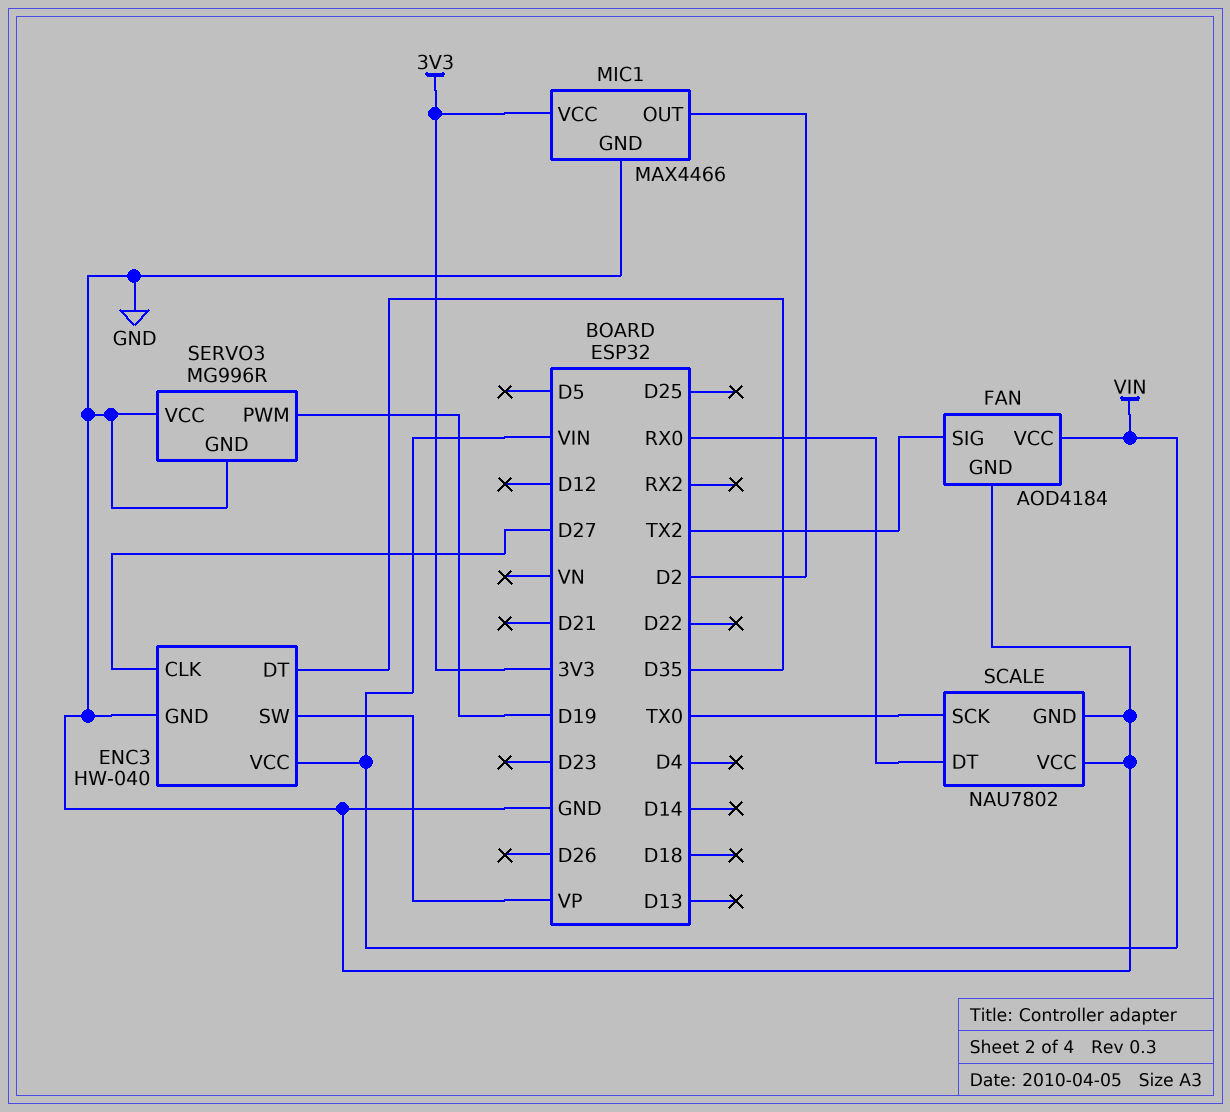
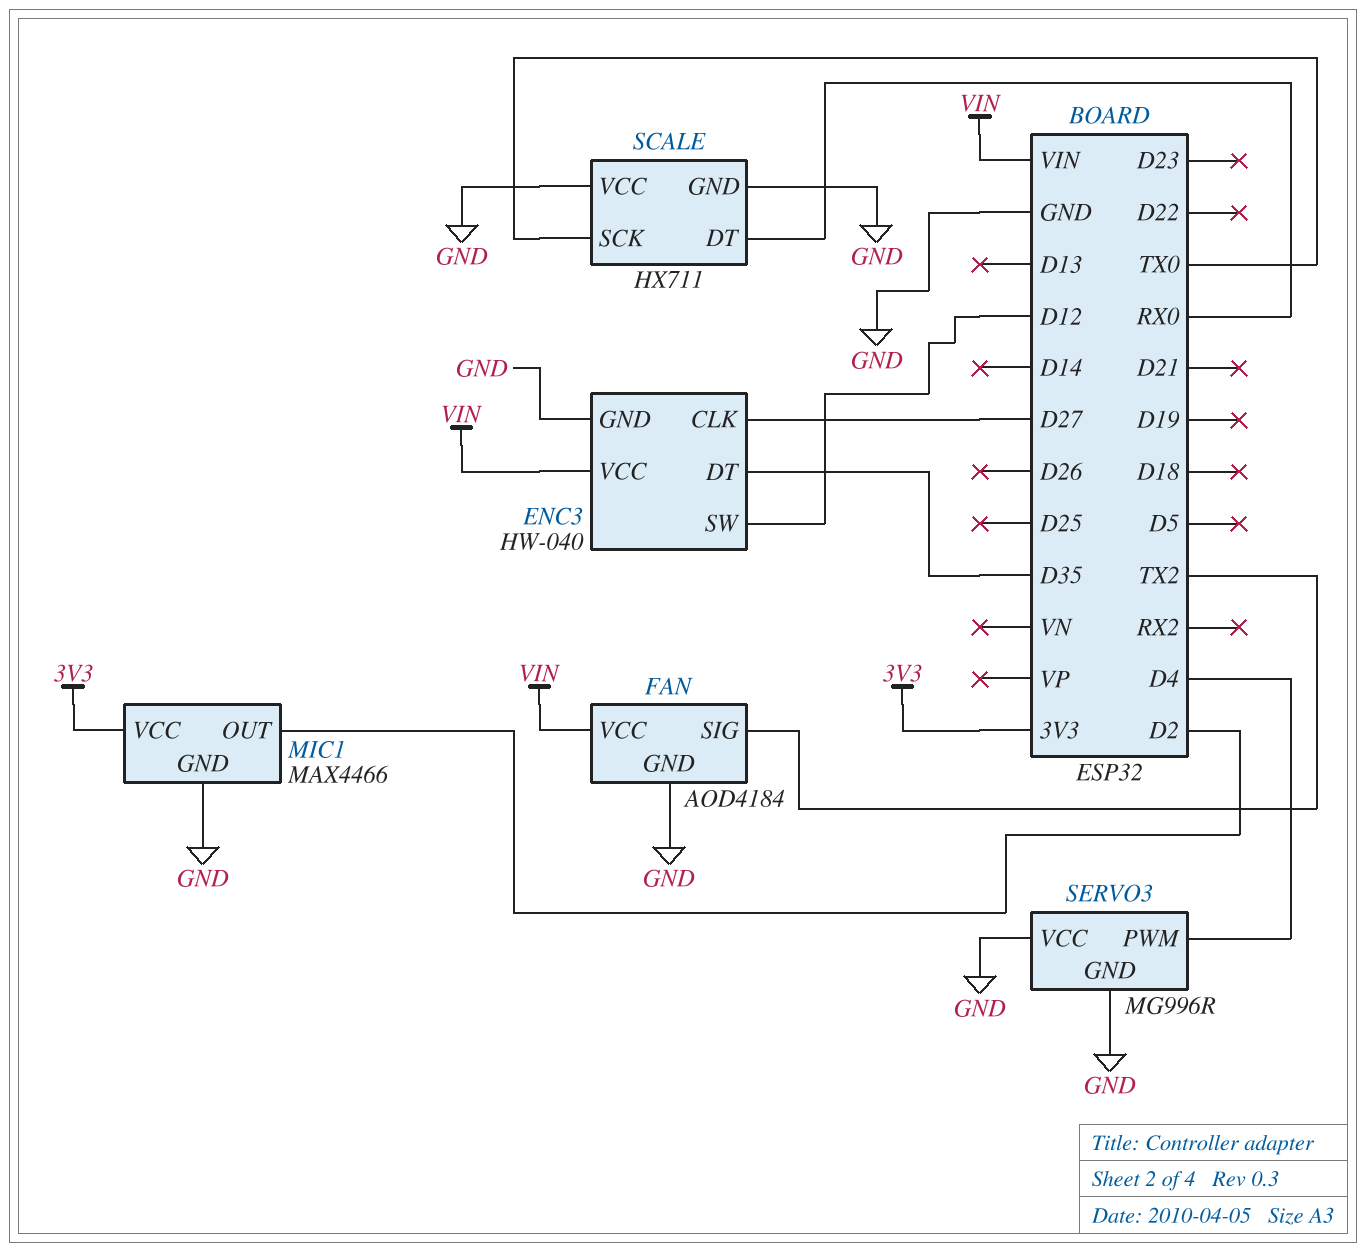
ENC3 pin SW: VP -> D12
SCALE: NAU7802 -> HX711
SERVO3 pin PWM: D19 -> D4

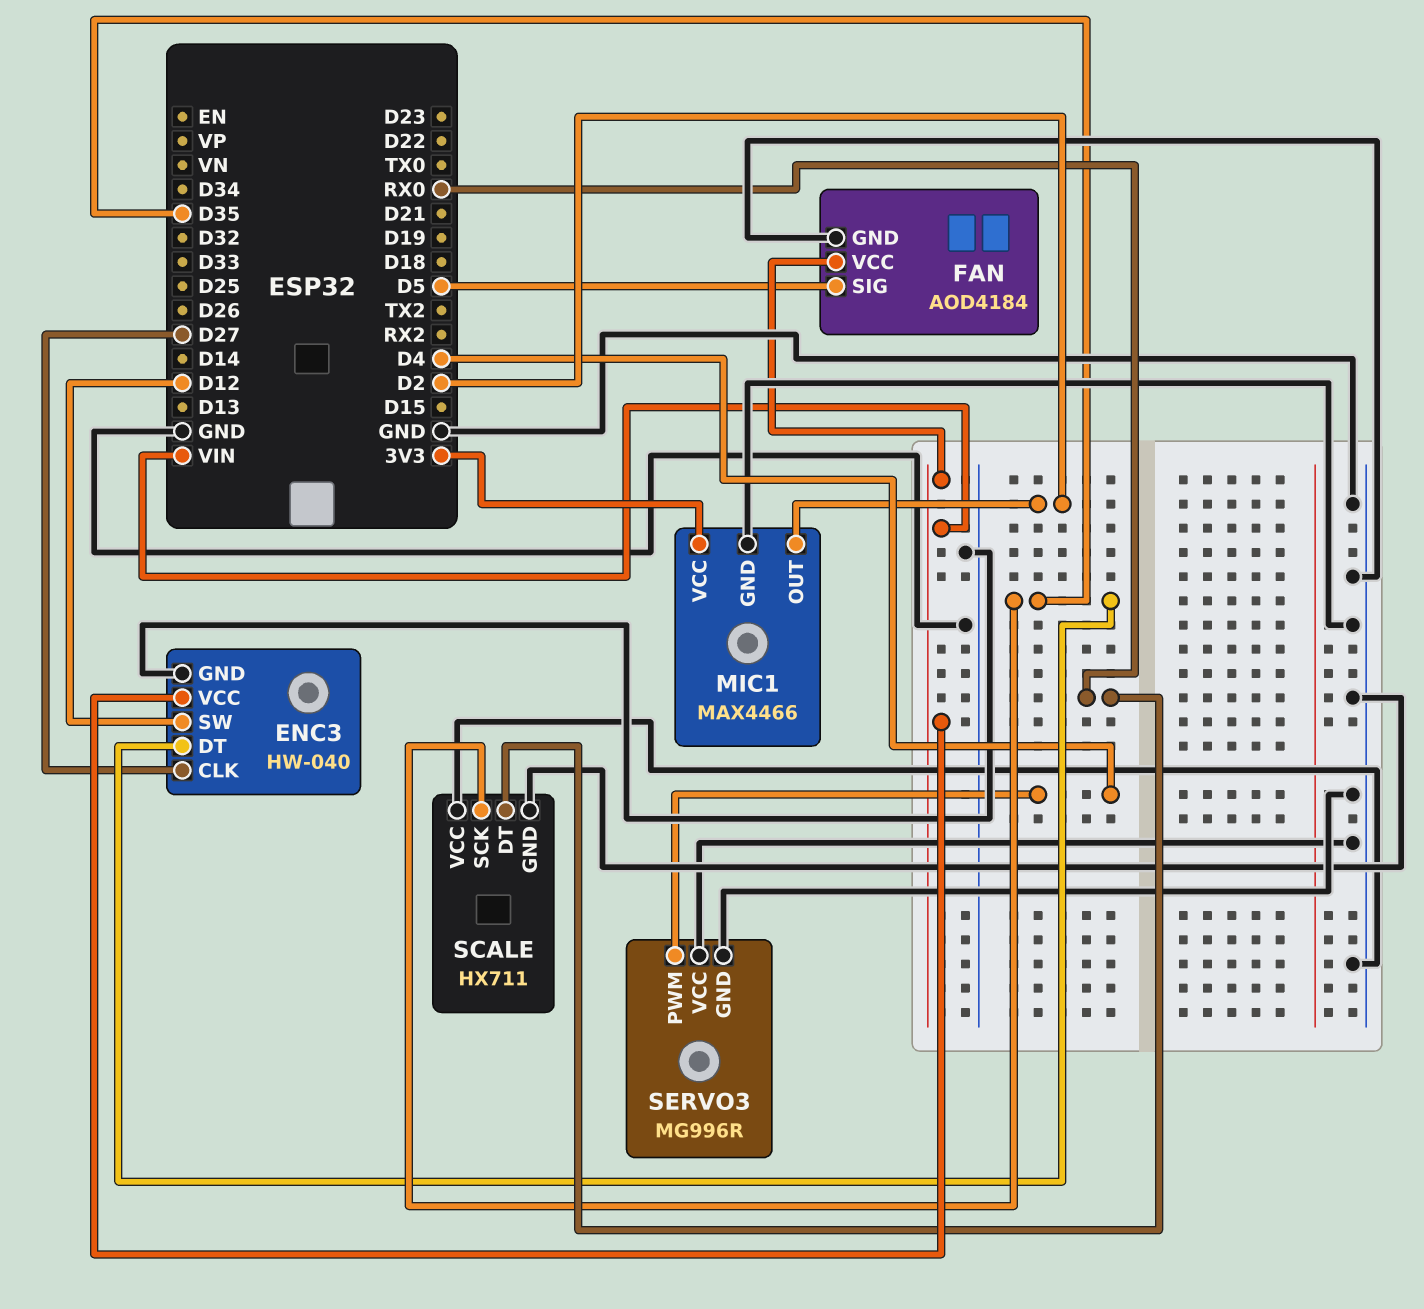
FAN pin SIG: TX2 -> D5
SCALE pin SCK: TX0 -> D35

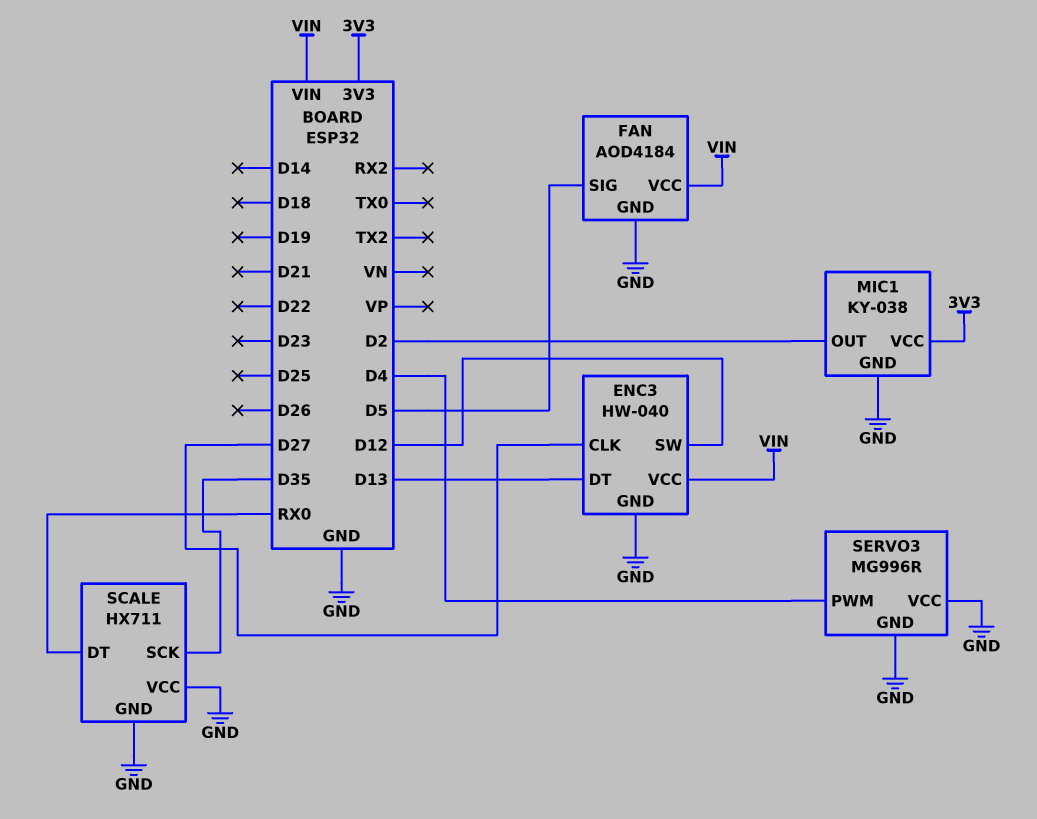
ENC3 pin DT: D35 -> D13
MIC1: MAX4466 -> KY-038

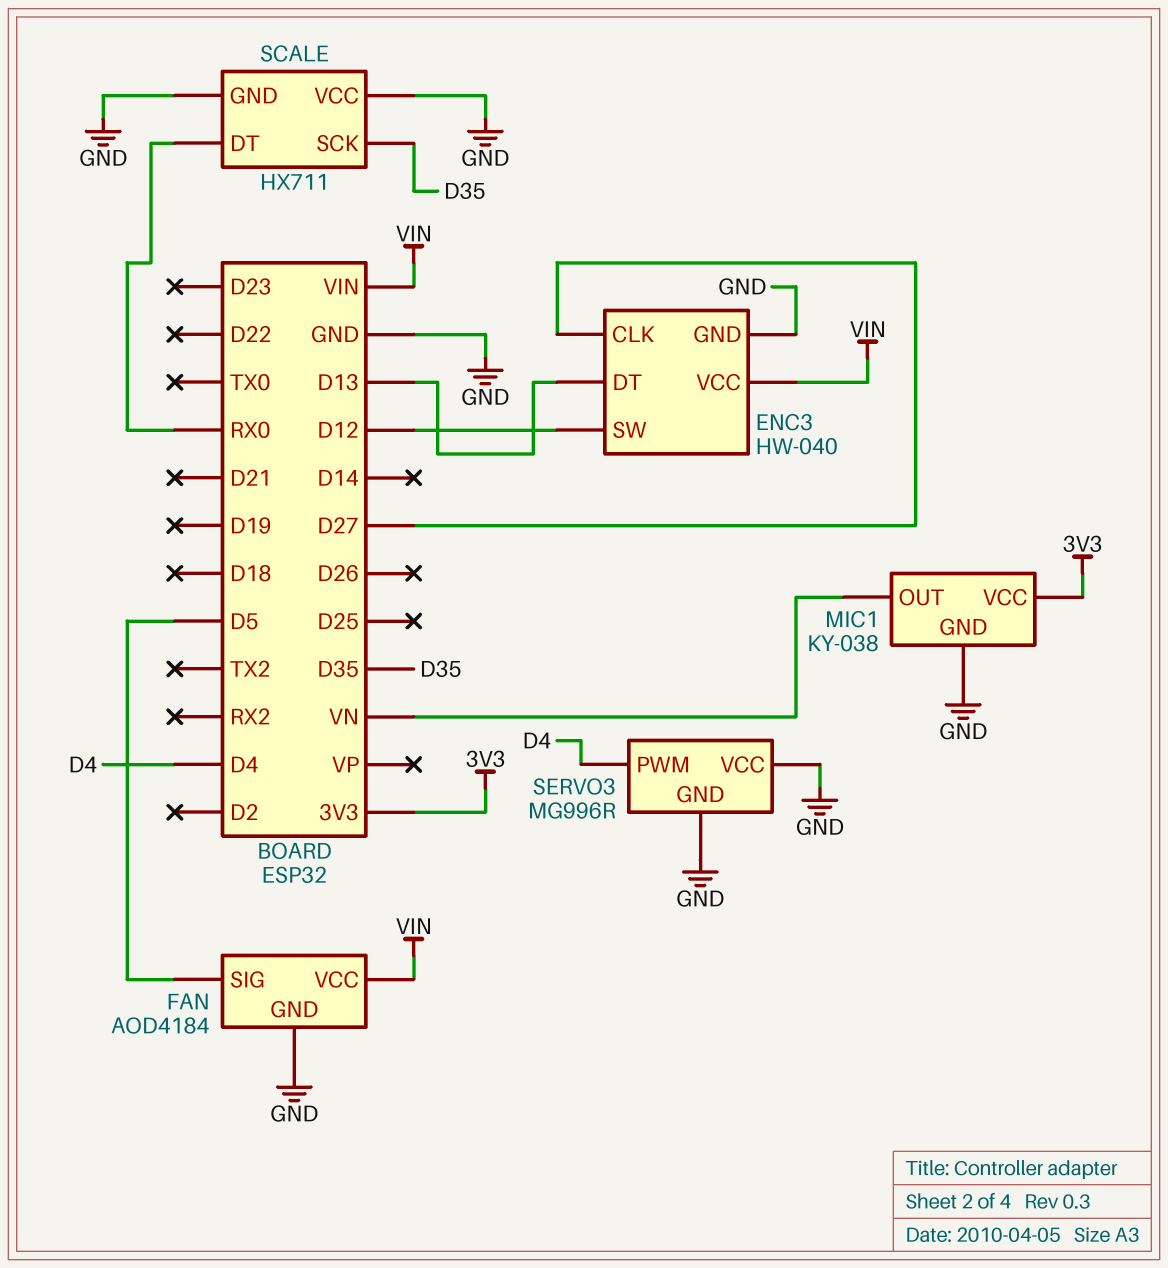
MIC1 pin OUT: D2 -> VN

